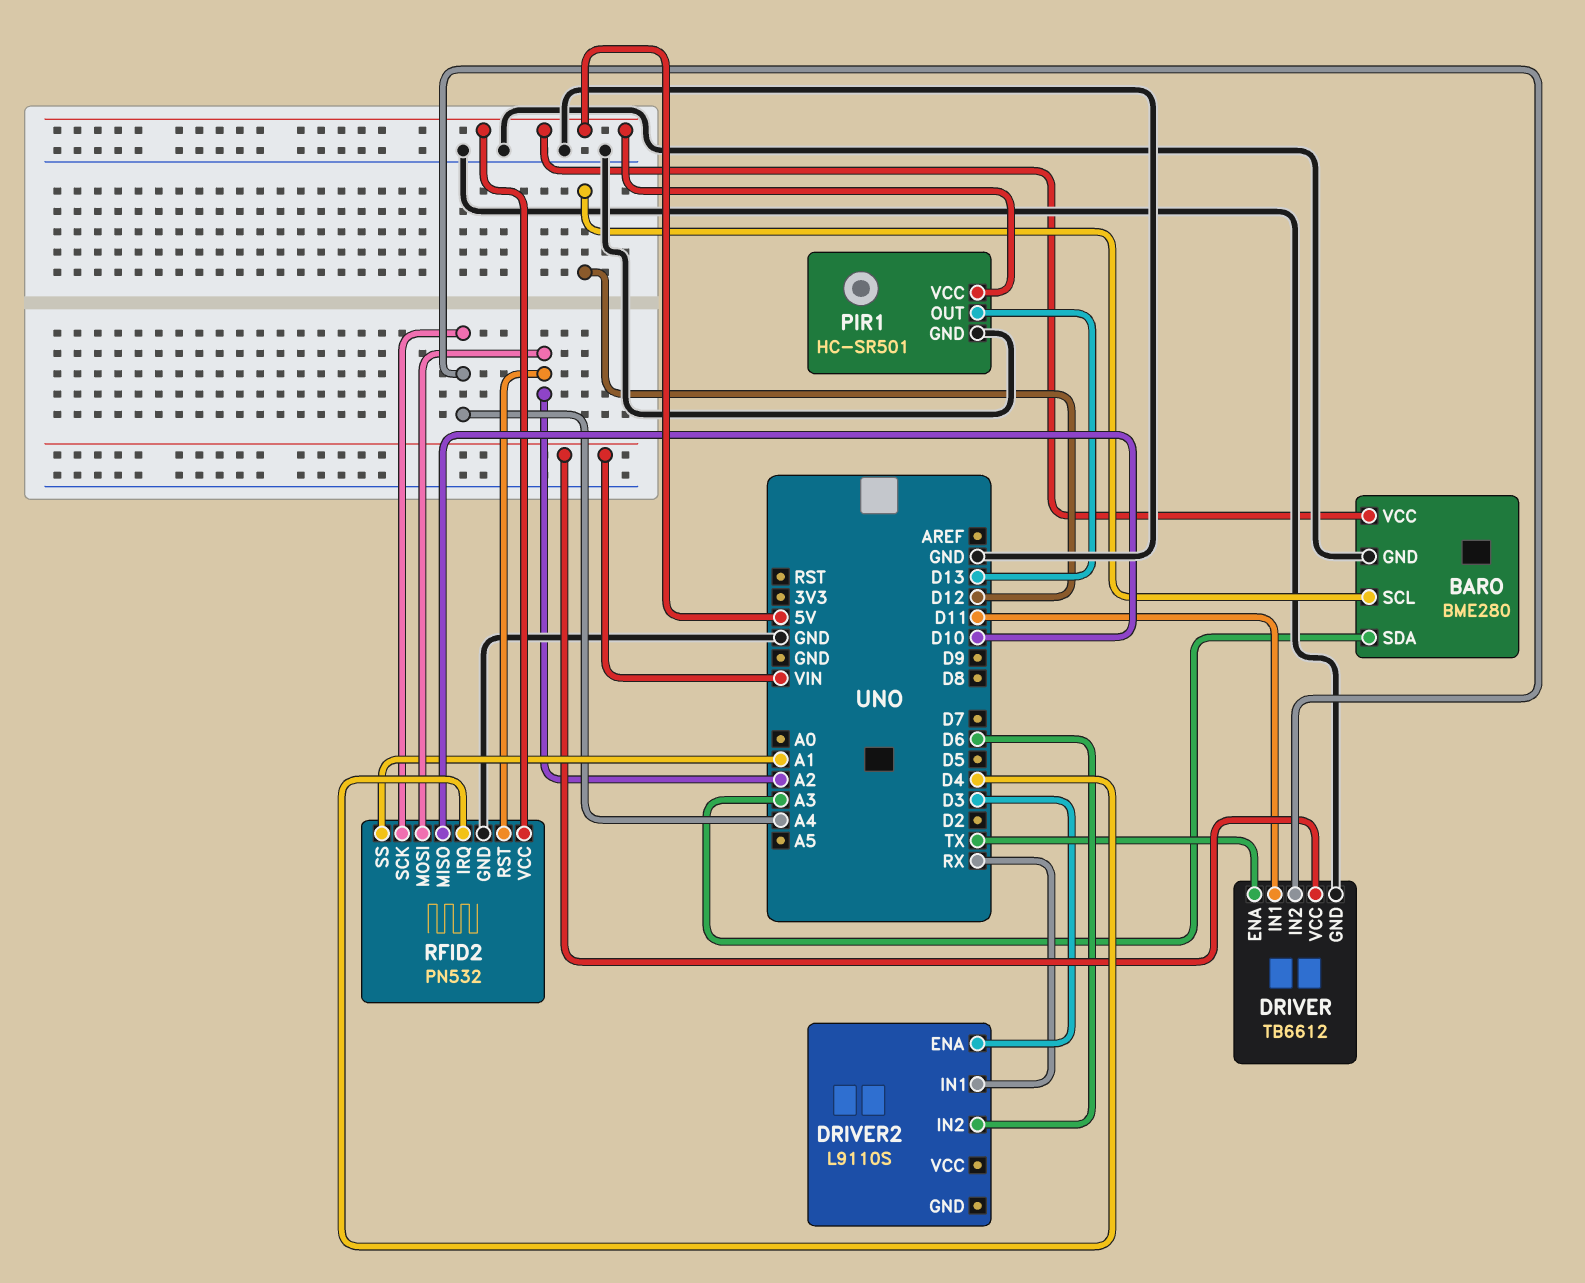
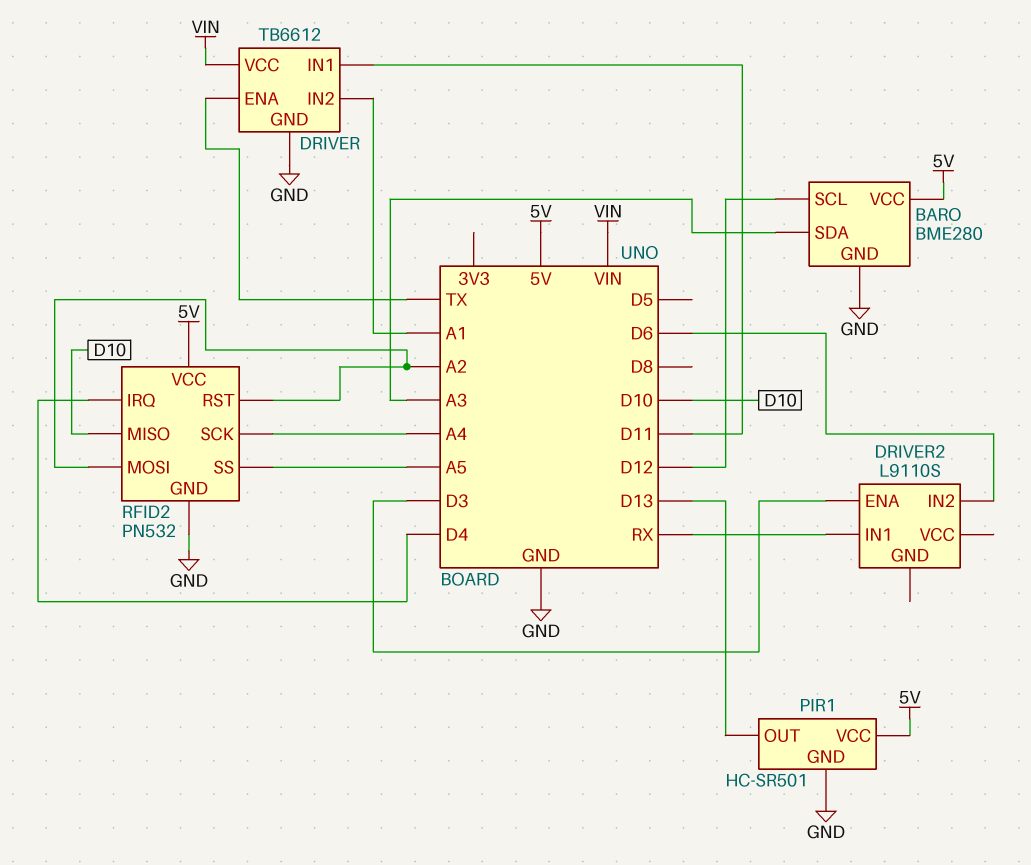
DRIVER pin IN2: A4 -> A1
RFID2 pin SS: A1 -> A5

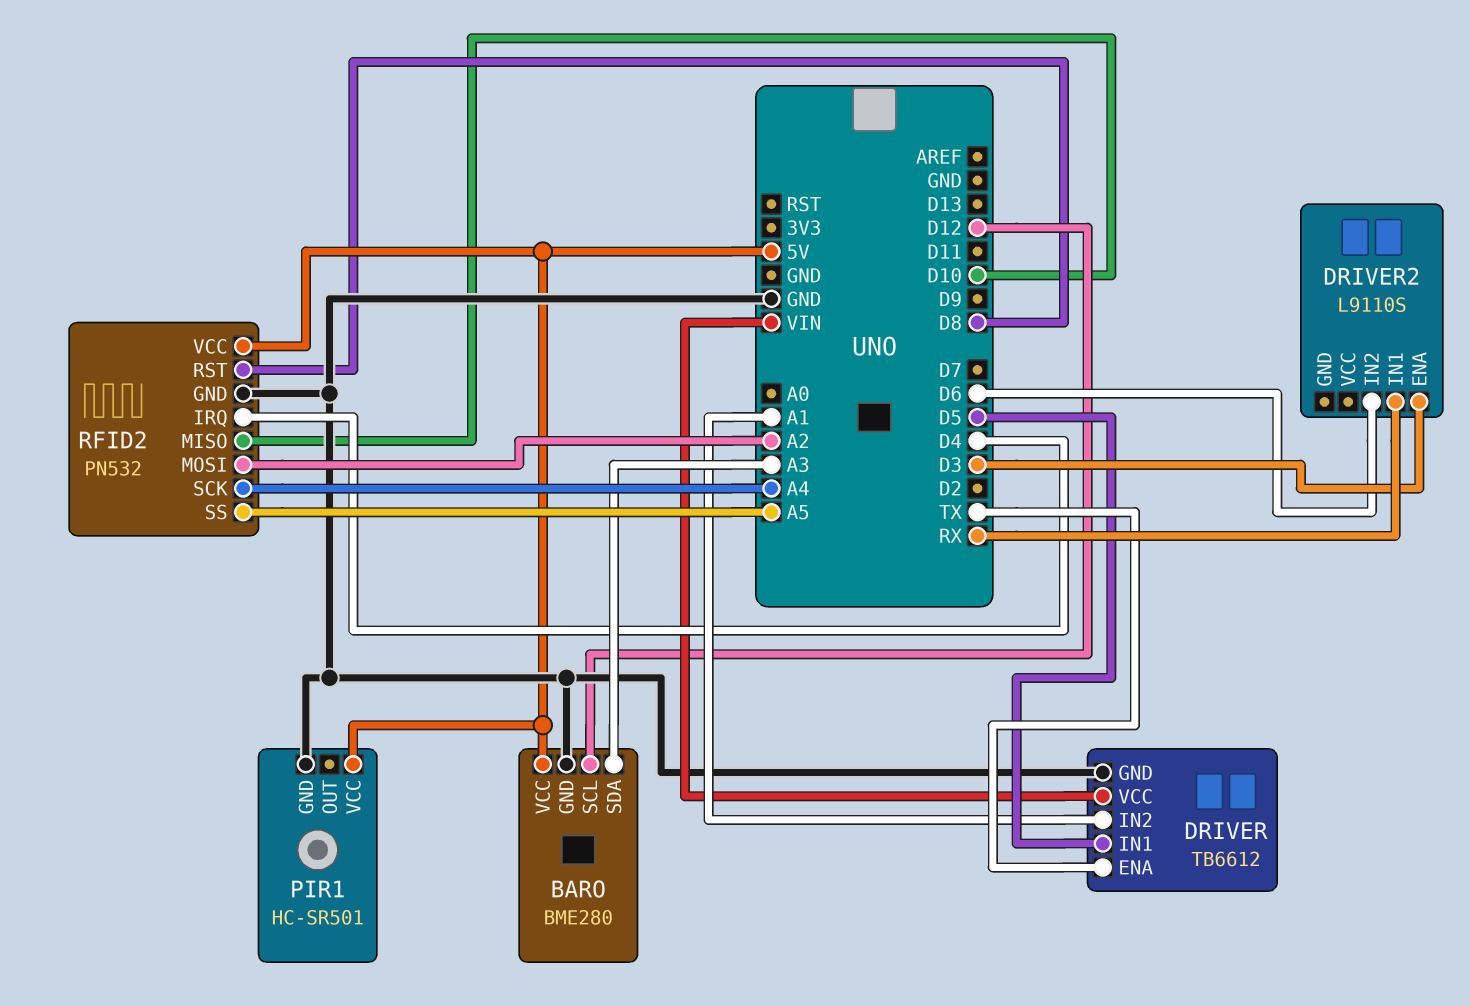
DRIVER pin IN1: D11 -> D5
PIR1 pin OUT: D13 -> none
RFID2 pin RST: A2 -> D8

